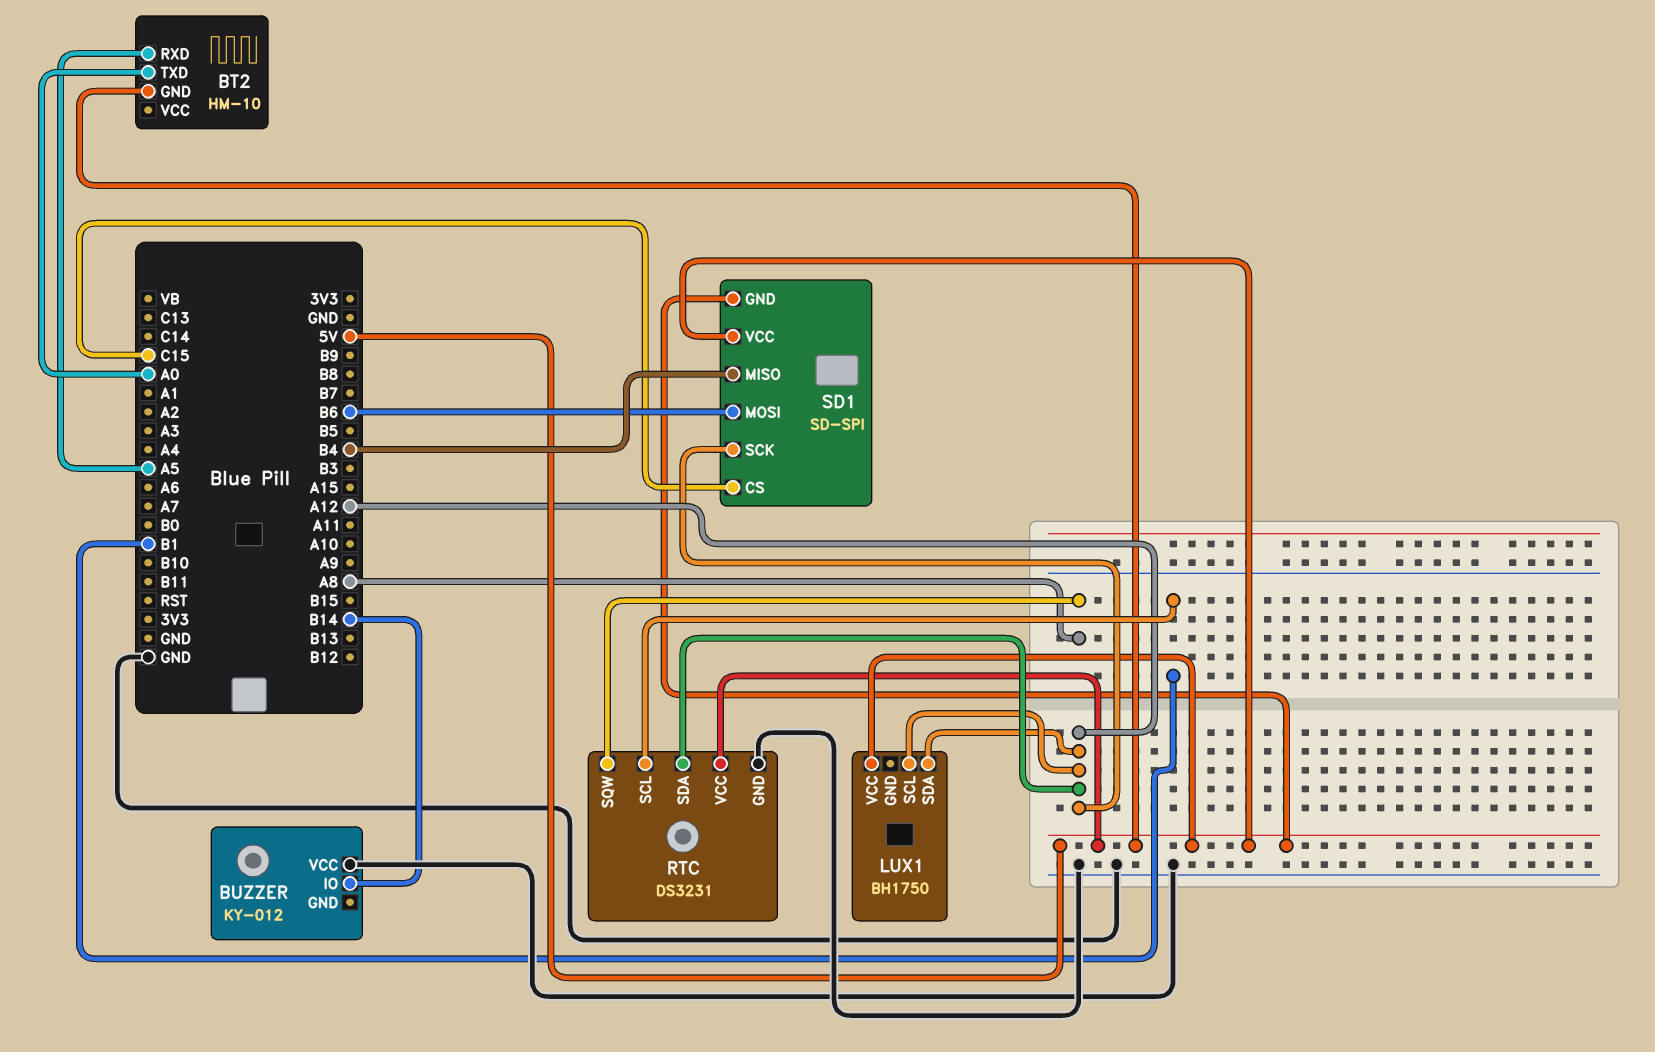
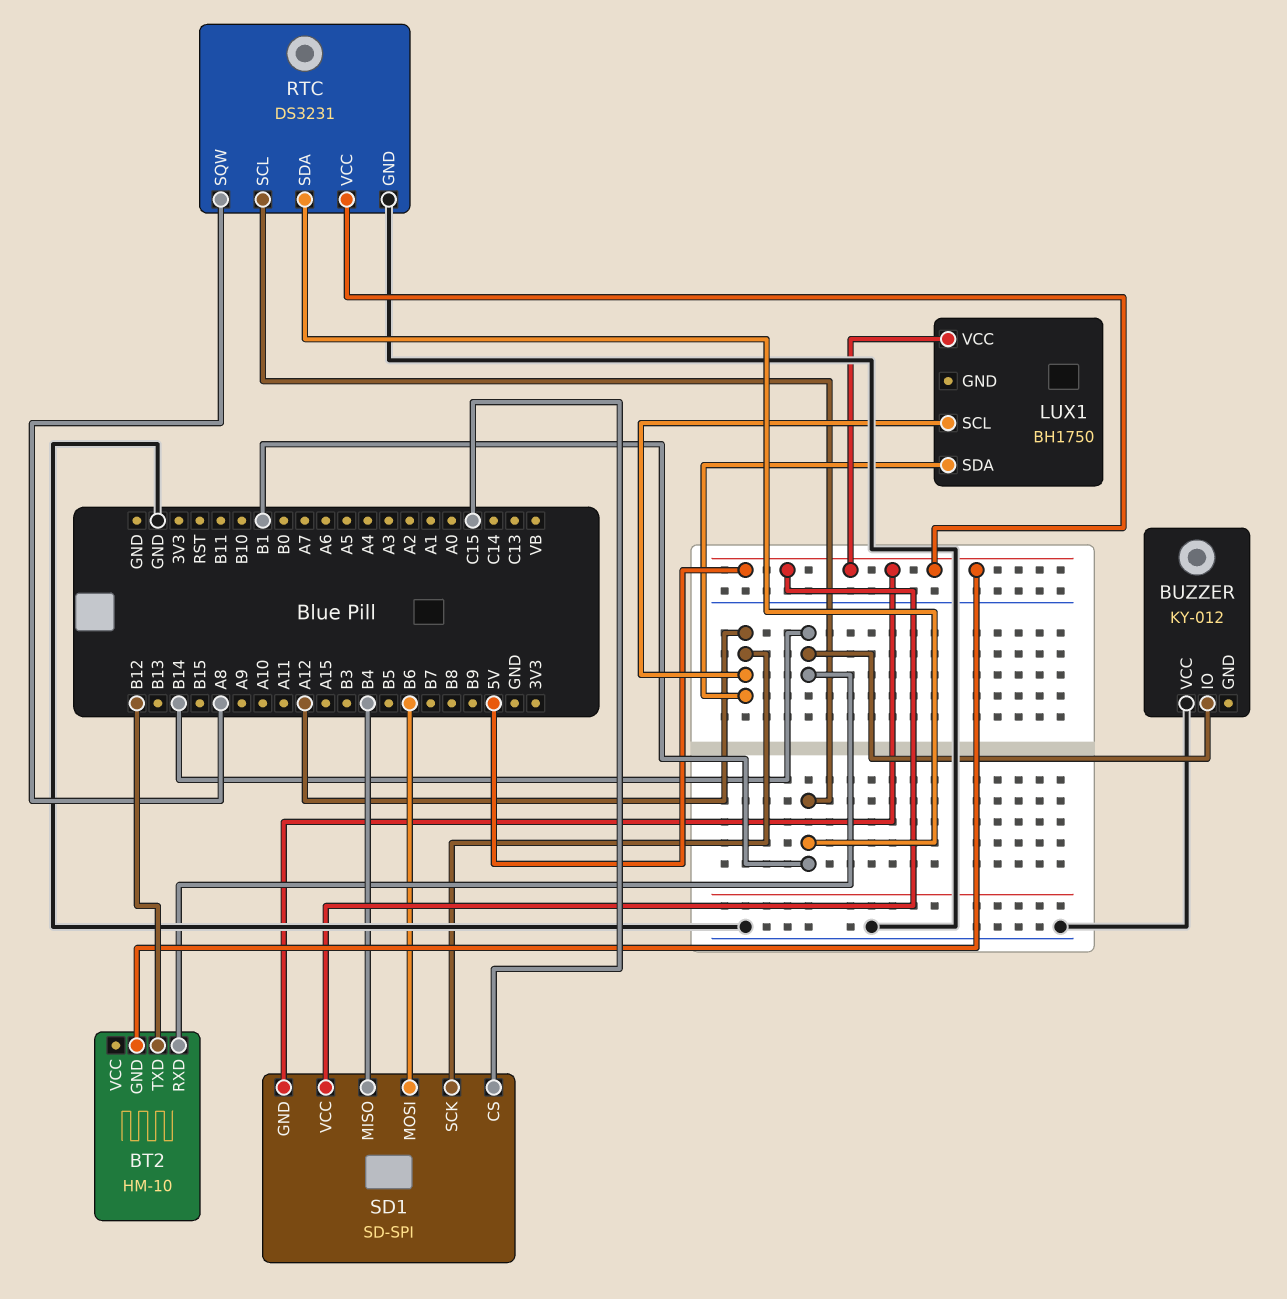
BT2 pin RXD: A5 -> B14
BT2 pin TXD: A0 -> B12
RTC pin SDA: A12 -> B1

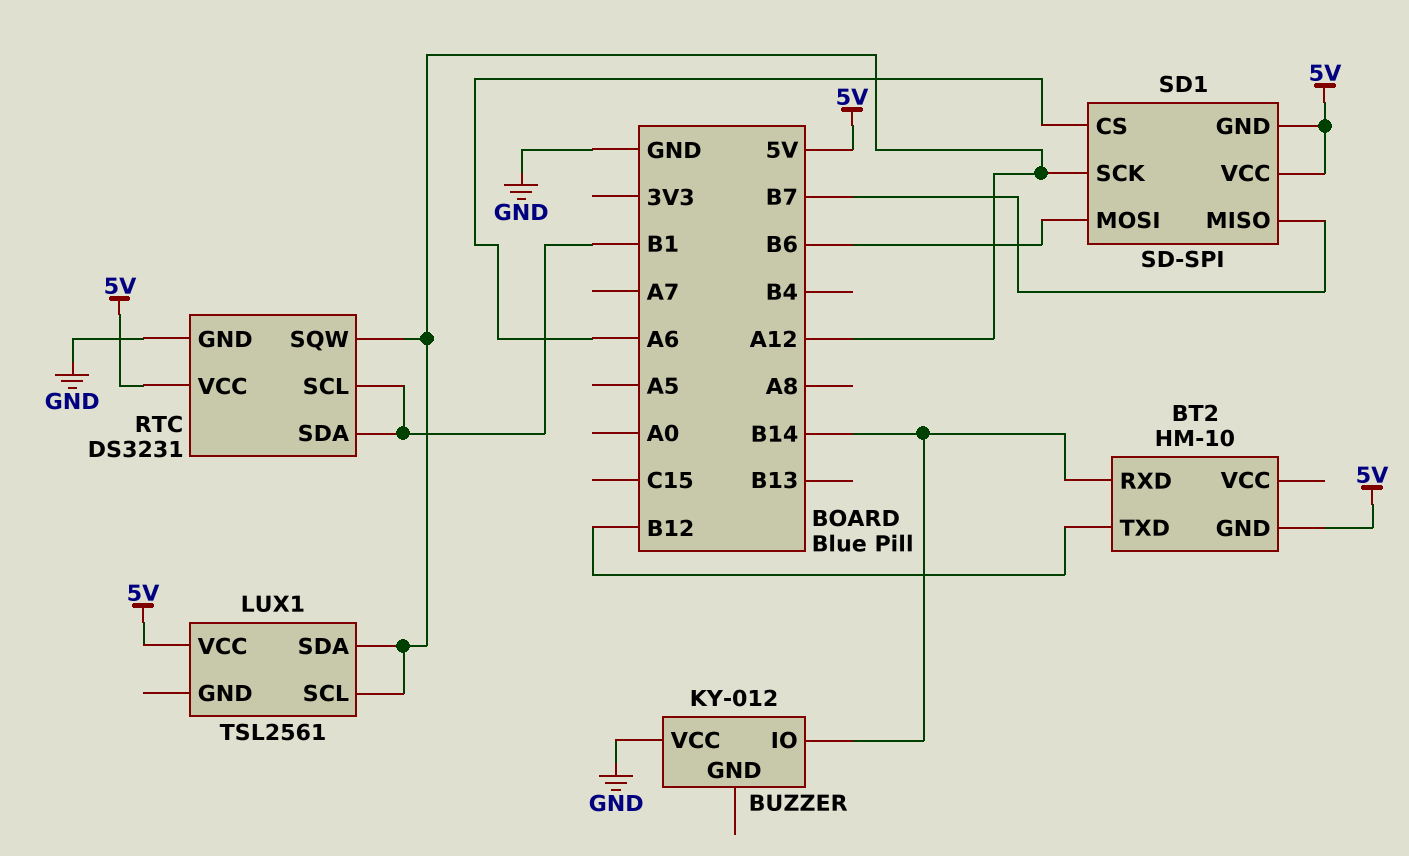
LUX1: BH1750 -> TSL2561
RTC pin SQW: A8 -> A12
SD1 pin CS: C15 -> A6
SD1 pin MISO: B4 -> B7

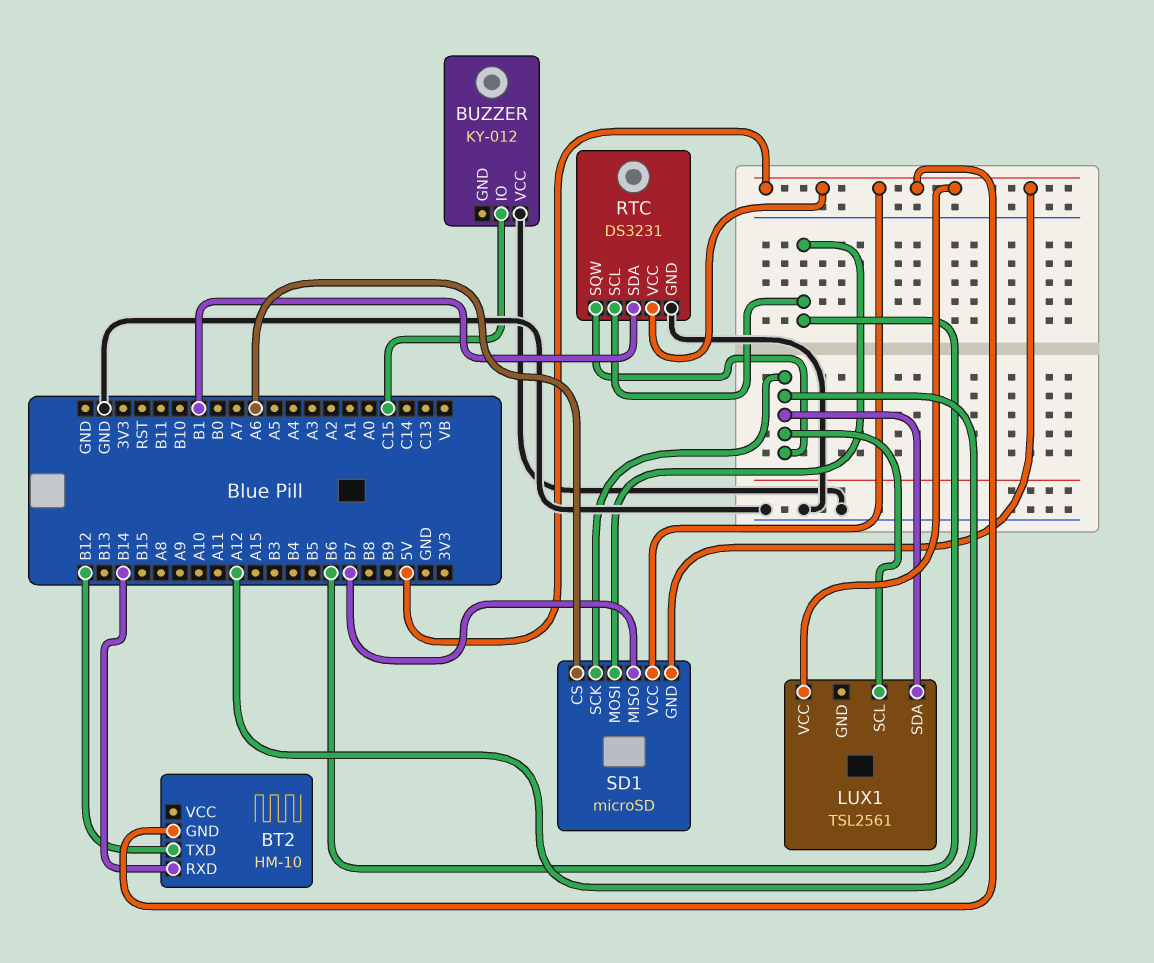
BUZZER pin IO: B14 -> C15
RTC pin SCL: B1 -> B6
SD1: SD-SPI -> microSD

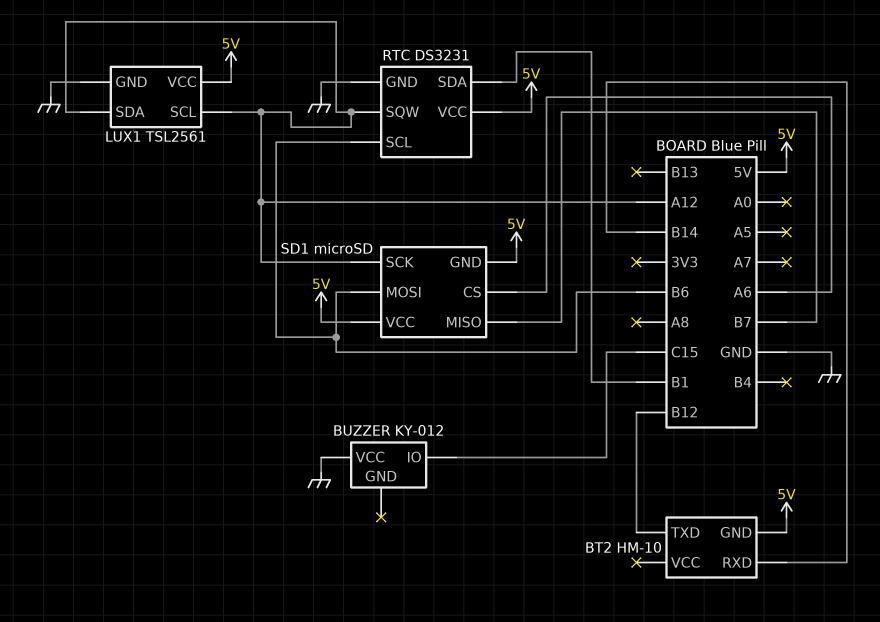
LUX1 pin GND: none -> GND

